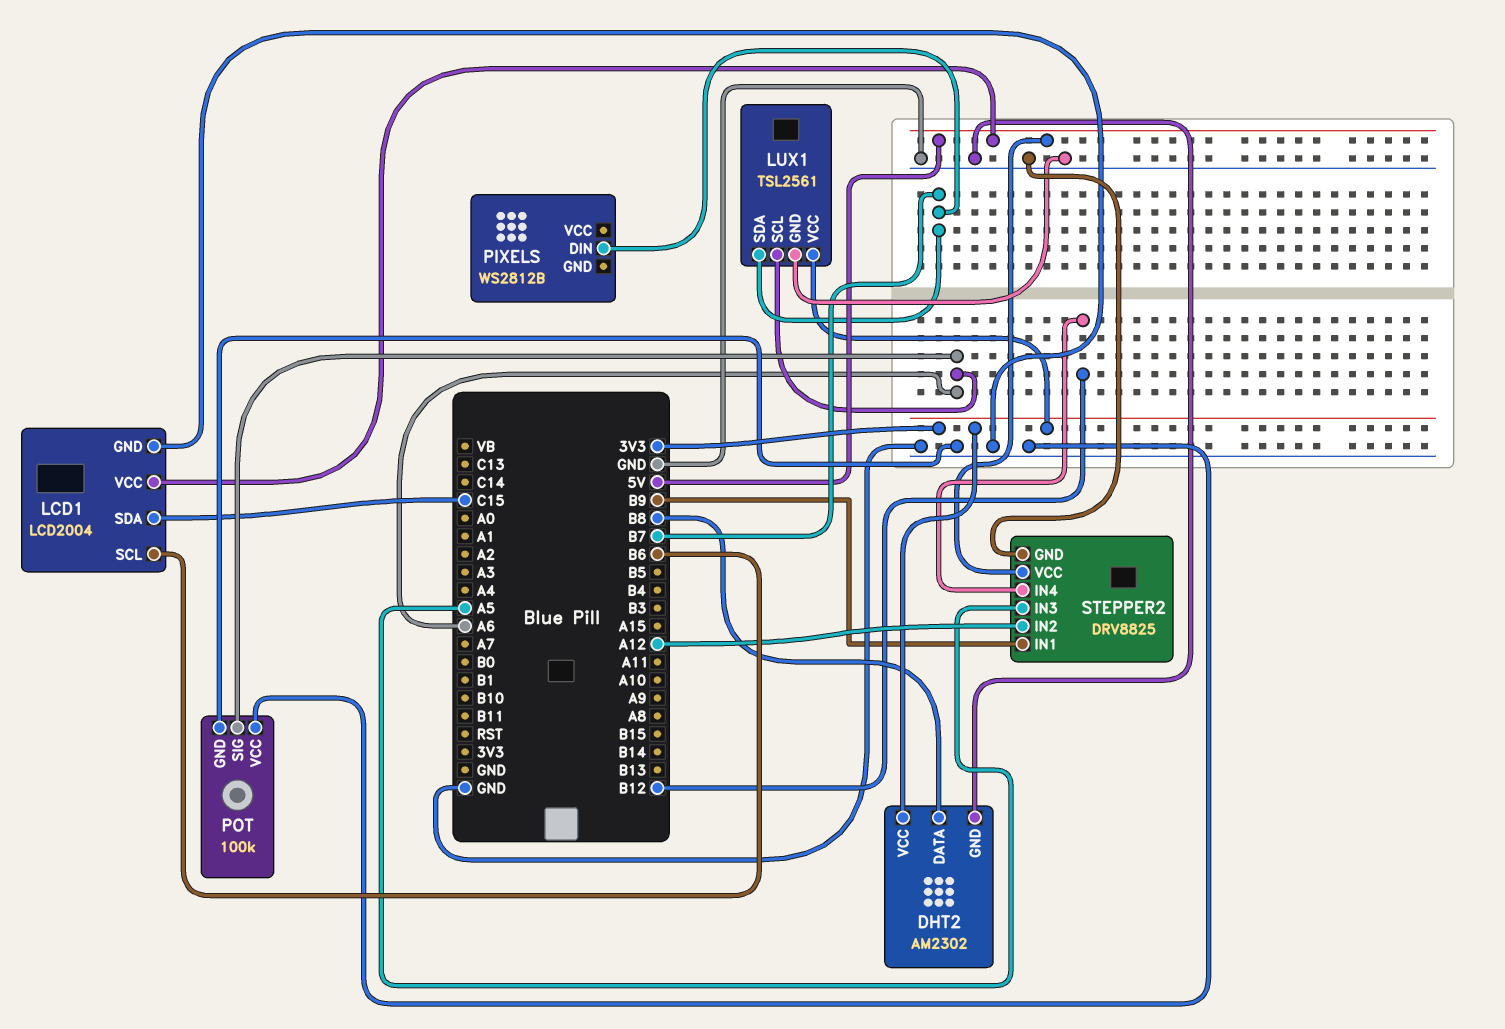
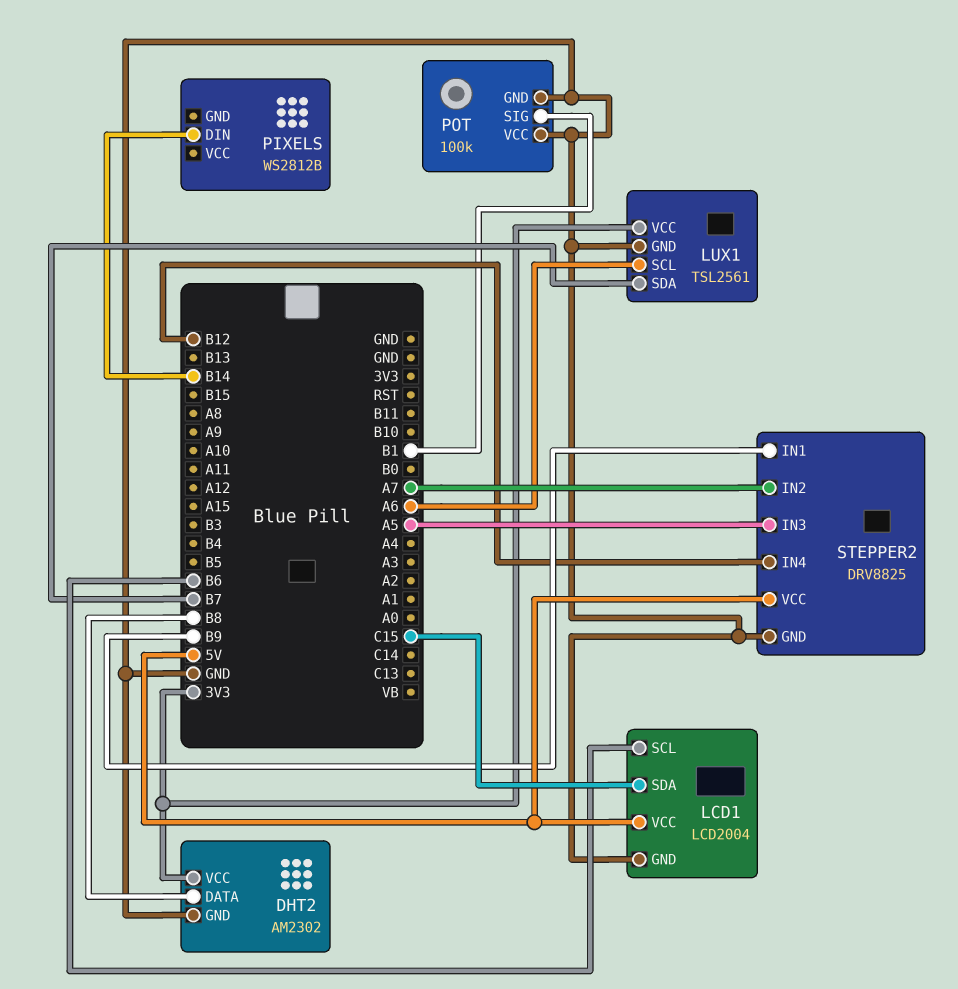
PIXELS pin DIN: B7 -> B14
POT pin SIG: A6 -> B1
STEPPER2 pin IN2: A12 -> A7

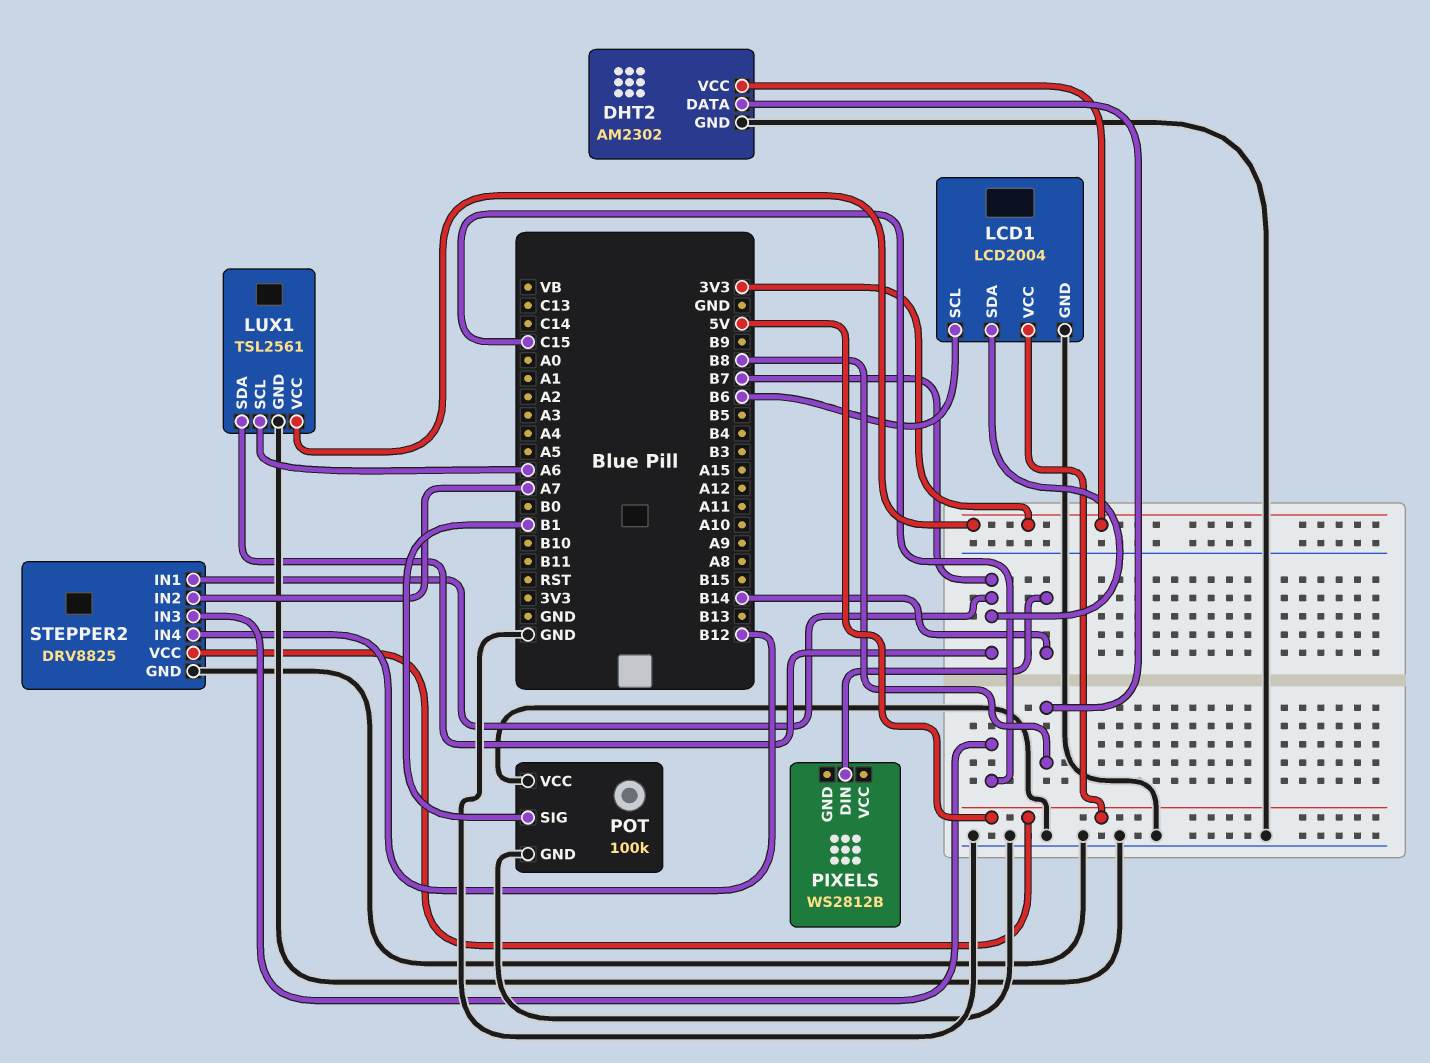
LCD1 pin SDA: C15 -> B7
STEPPER2 pin IN1: B9 -> B7
STEPPER2 pin IN3: A5 -> C15

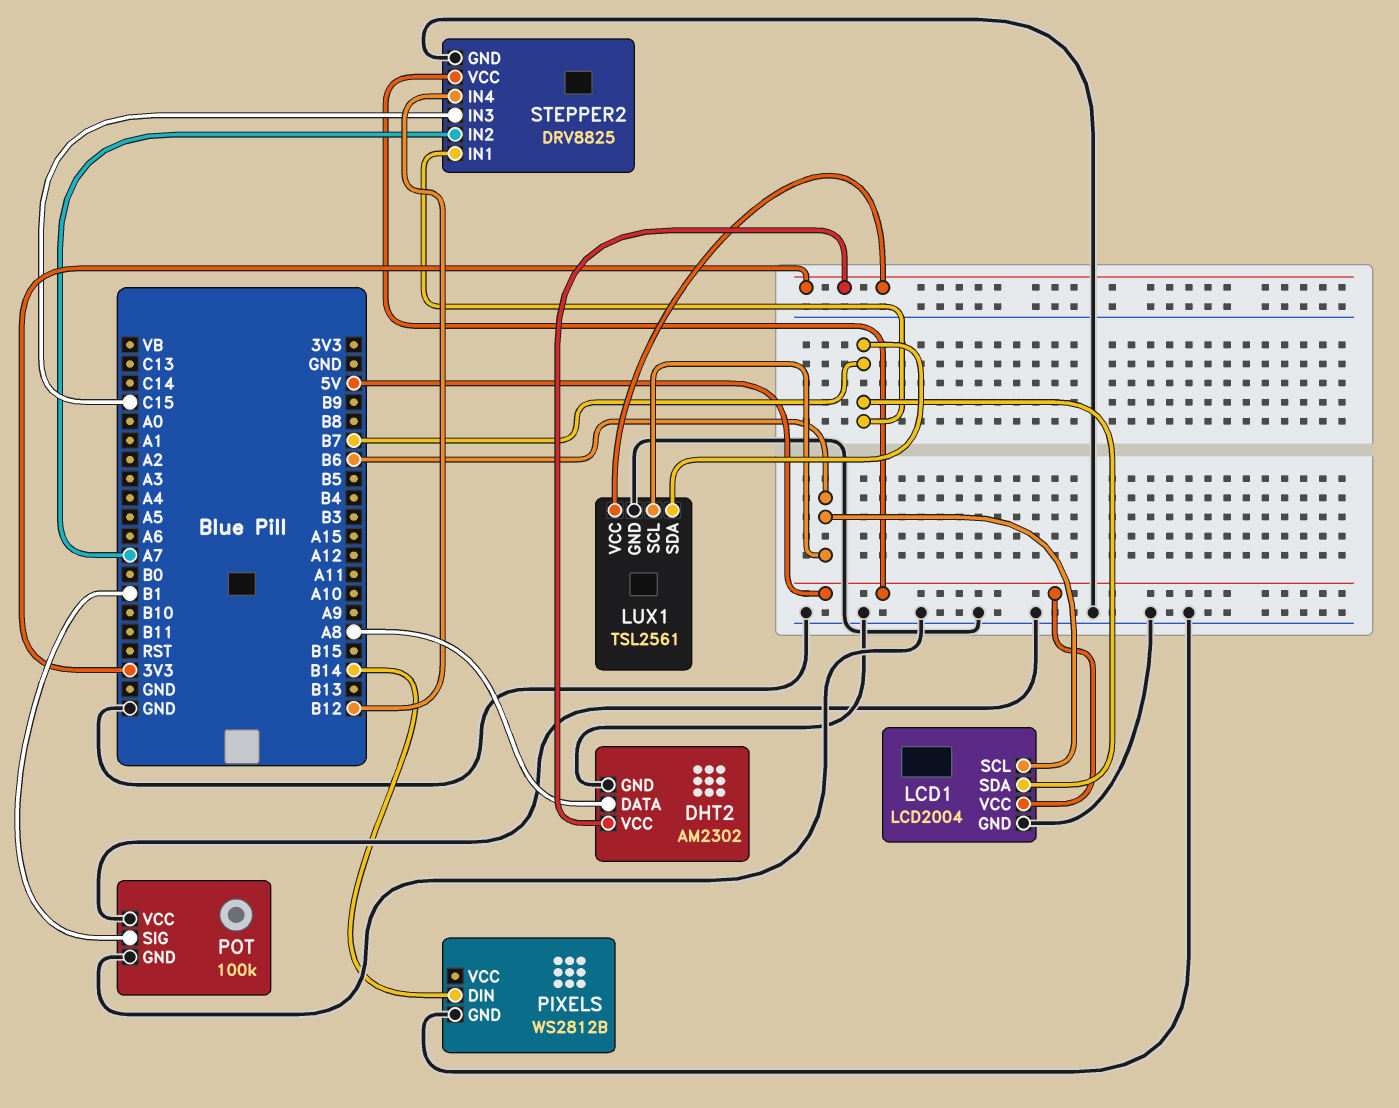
DHT2 pin DATA: B8 -> A8
LUX1 pin SCL: A6 -> B6
PIXELS pin GND: none -> GND

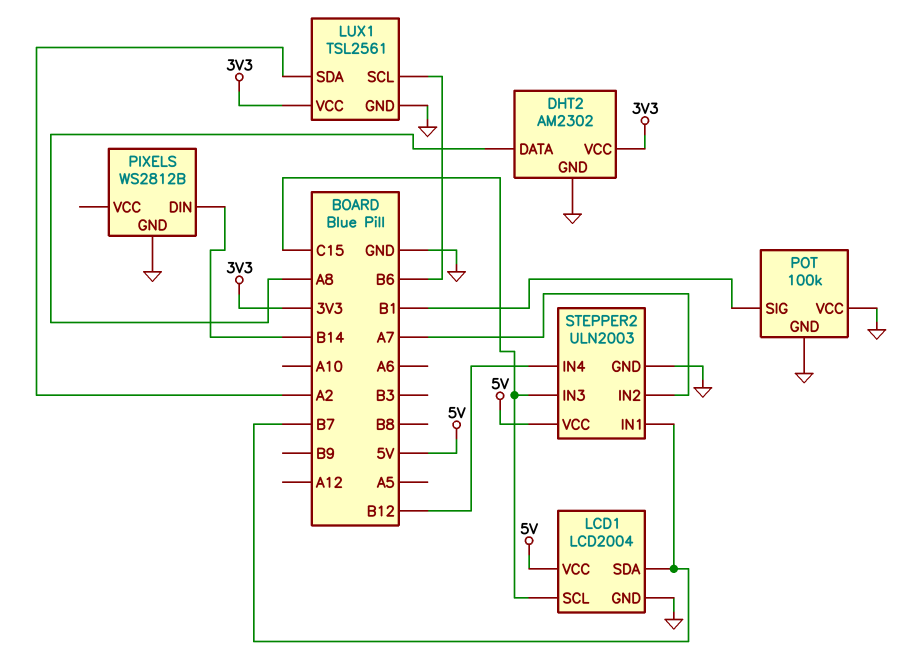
LCD1 pin SCL: B6 -> C15
LUX1 pin SDA: B7 -> A2
STEPPER2: DRV8825 -> ULN2003

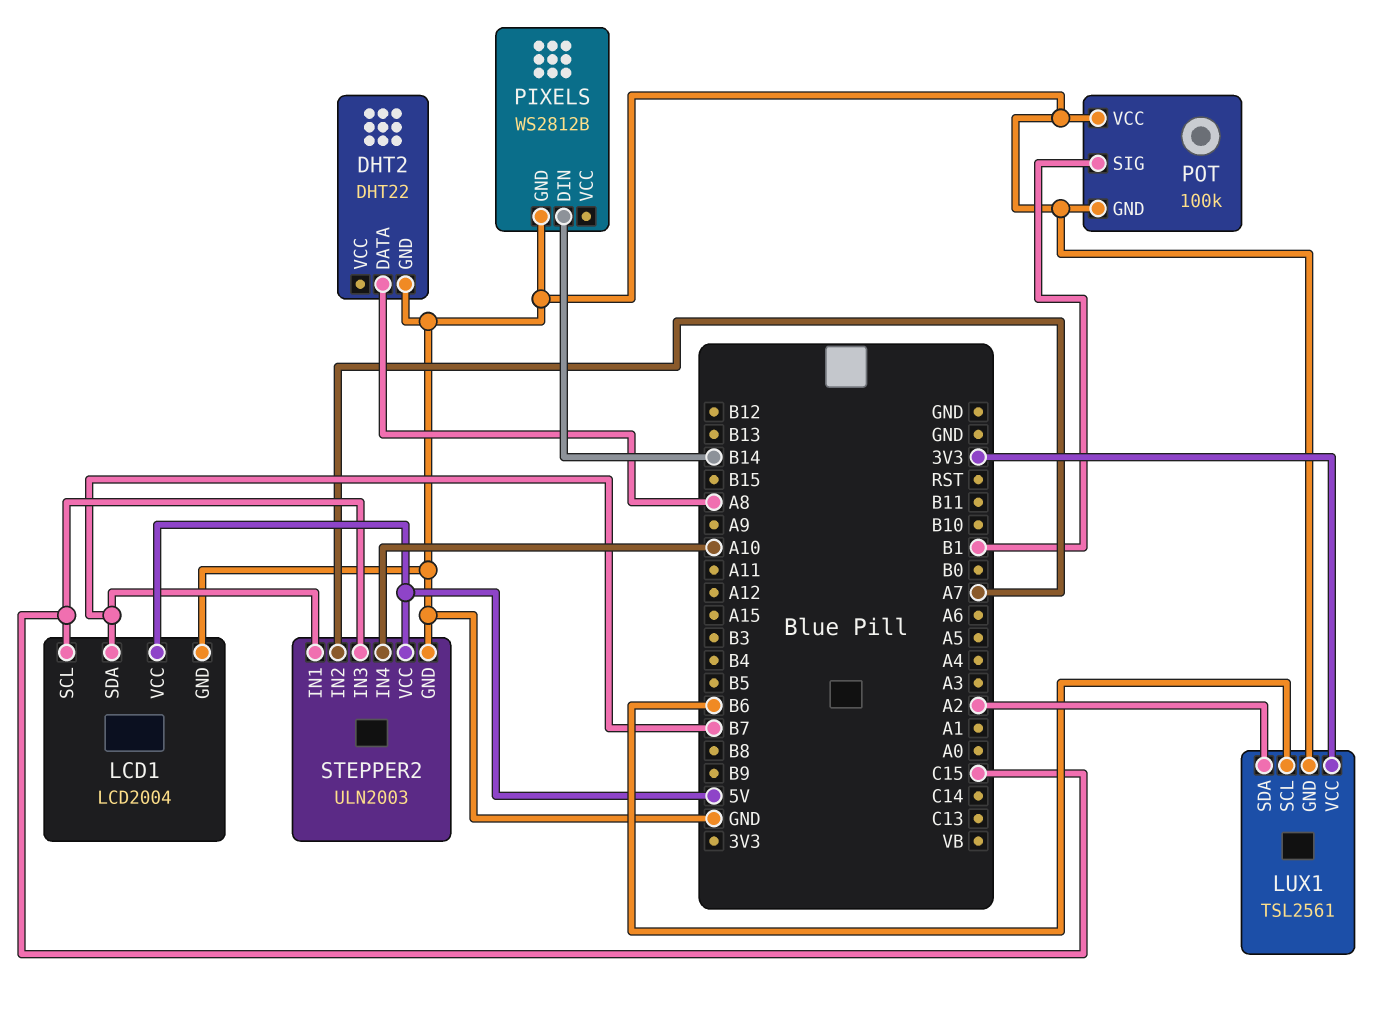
DHT2: AM2302 -> DHT22
DHT2 pin VCC: 3V3 -> none
STEPPER2 pin IN4: B12 -> A10

